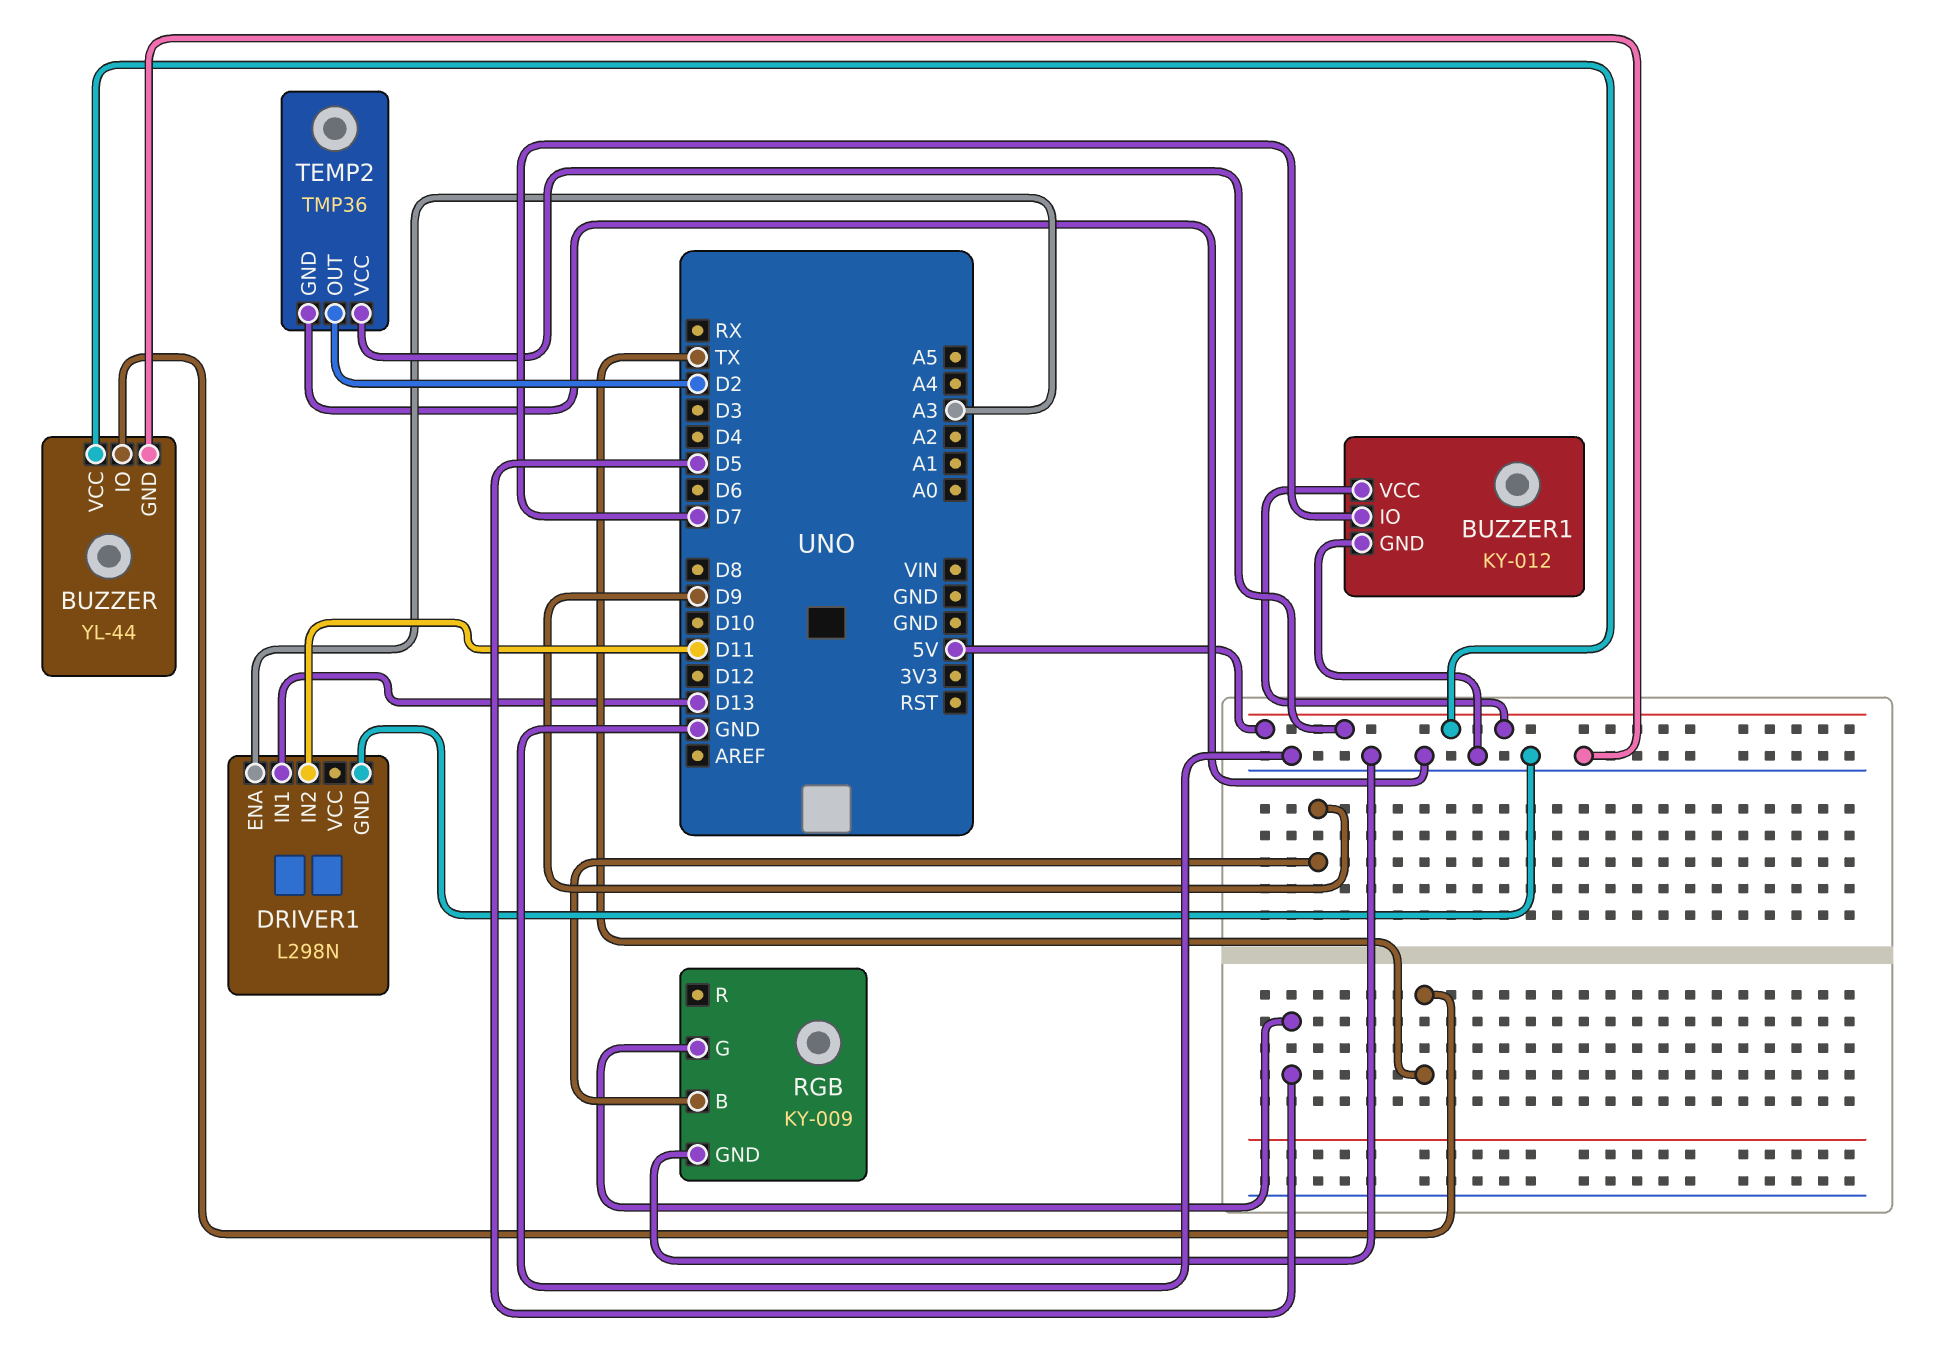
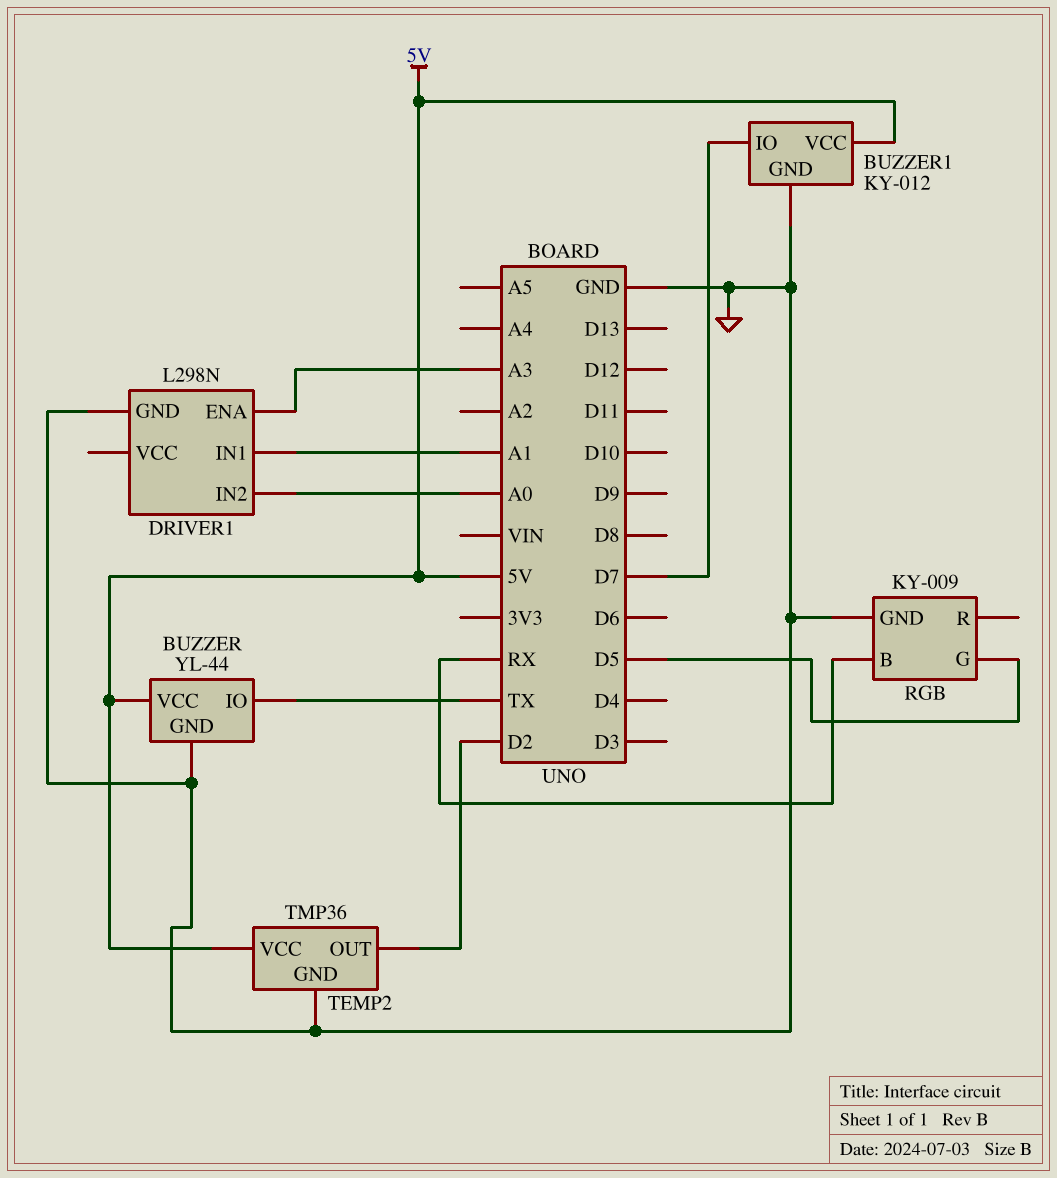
DRIVER1 pin IN1: D13 -> A1
DRIVER1 pin IN2: D11 -> A0
RGB pin B: D9 -> RX

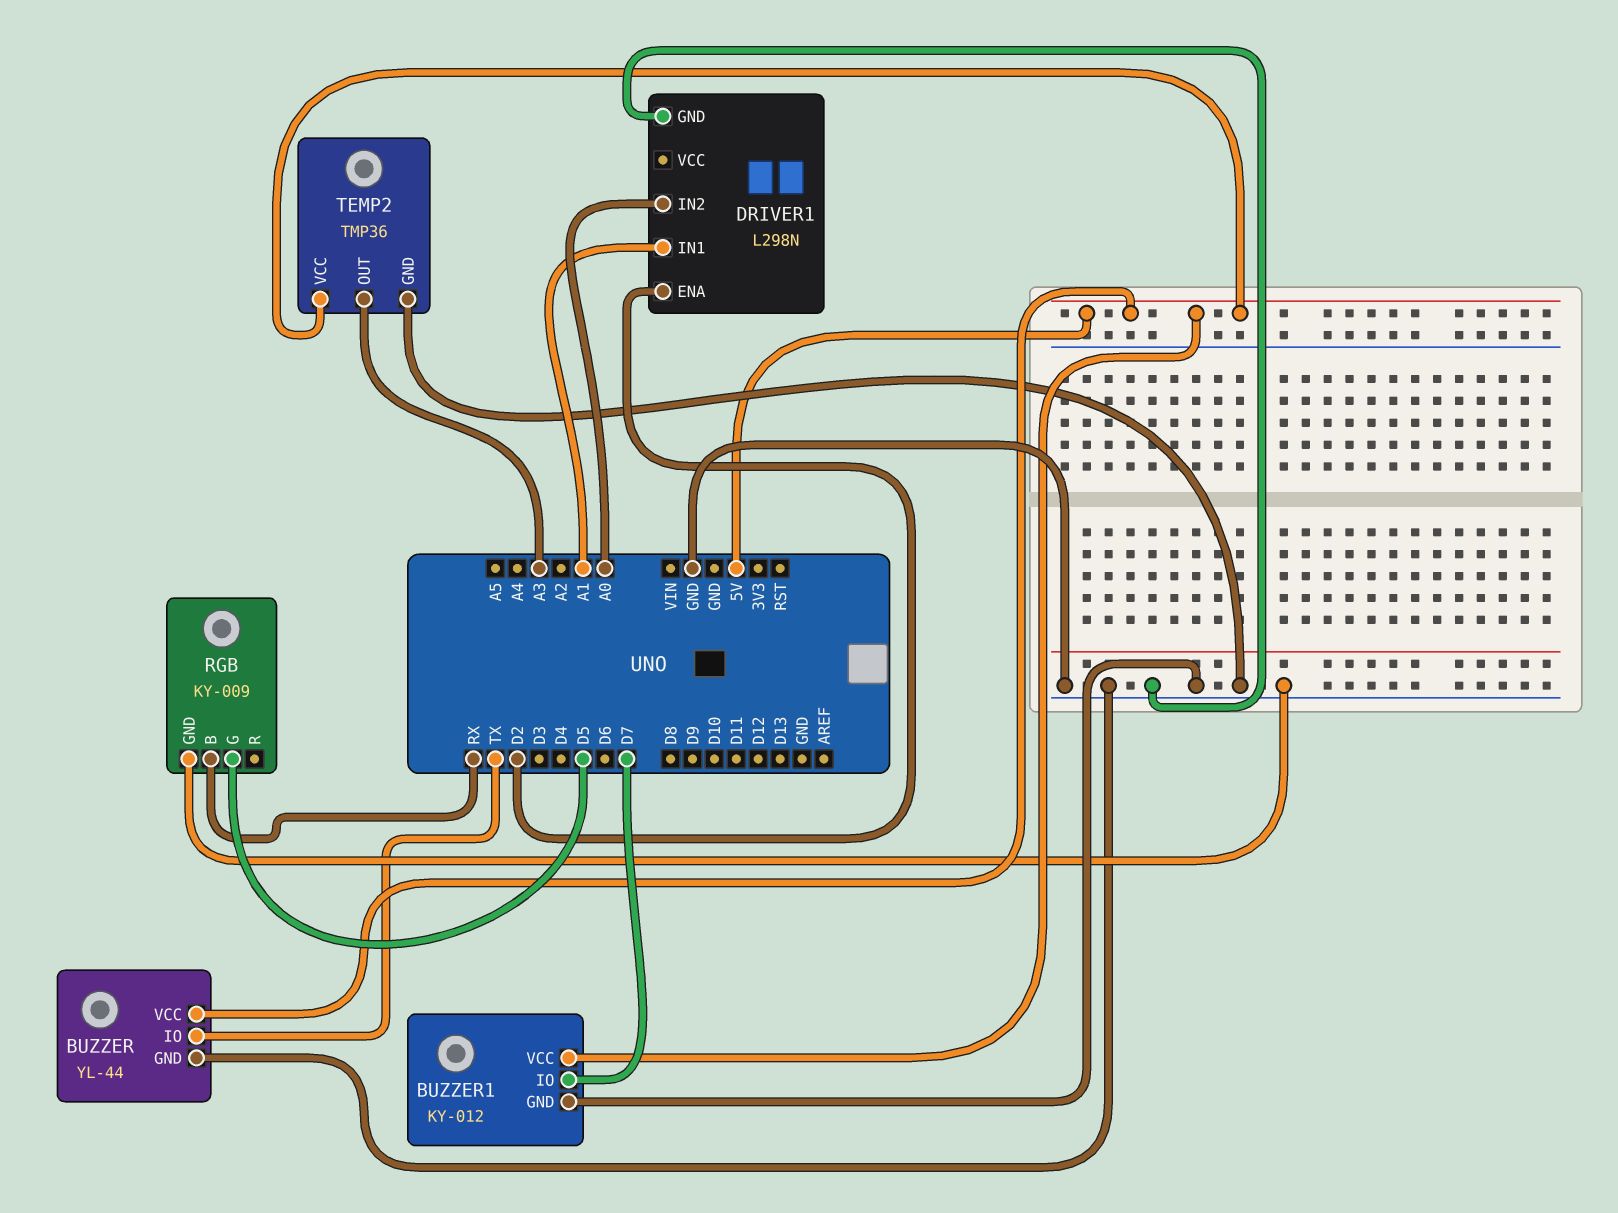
DRIVER1 pin ENA: A3 -> D2
TEMP2 pin OUT: D2 -> A3

